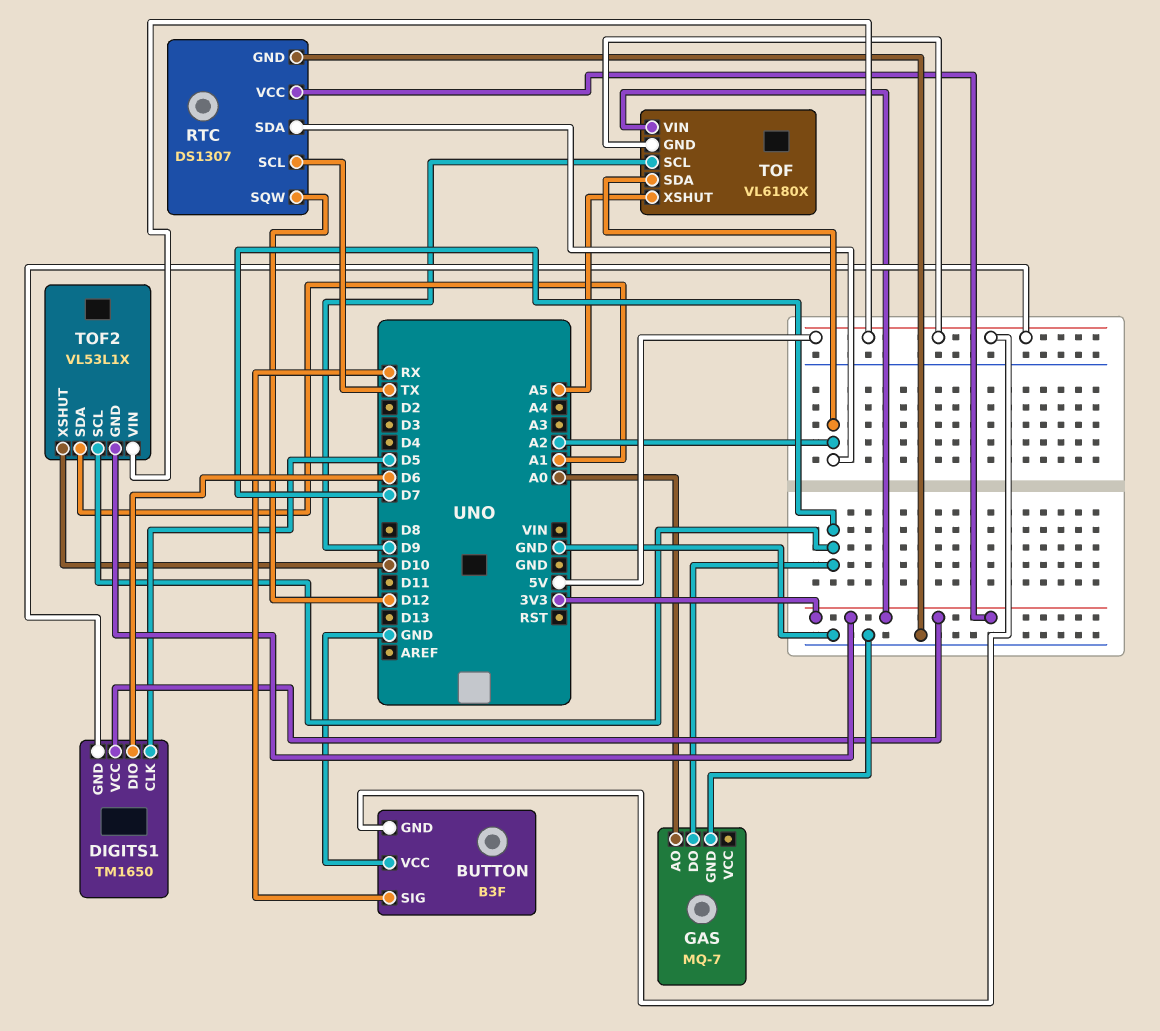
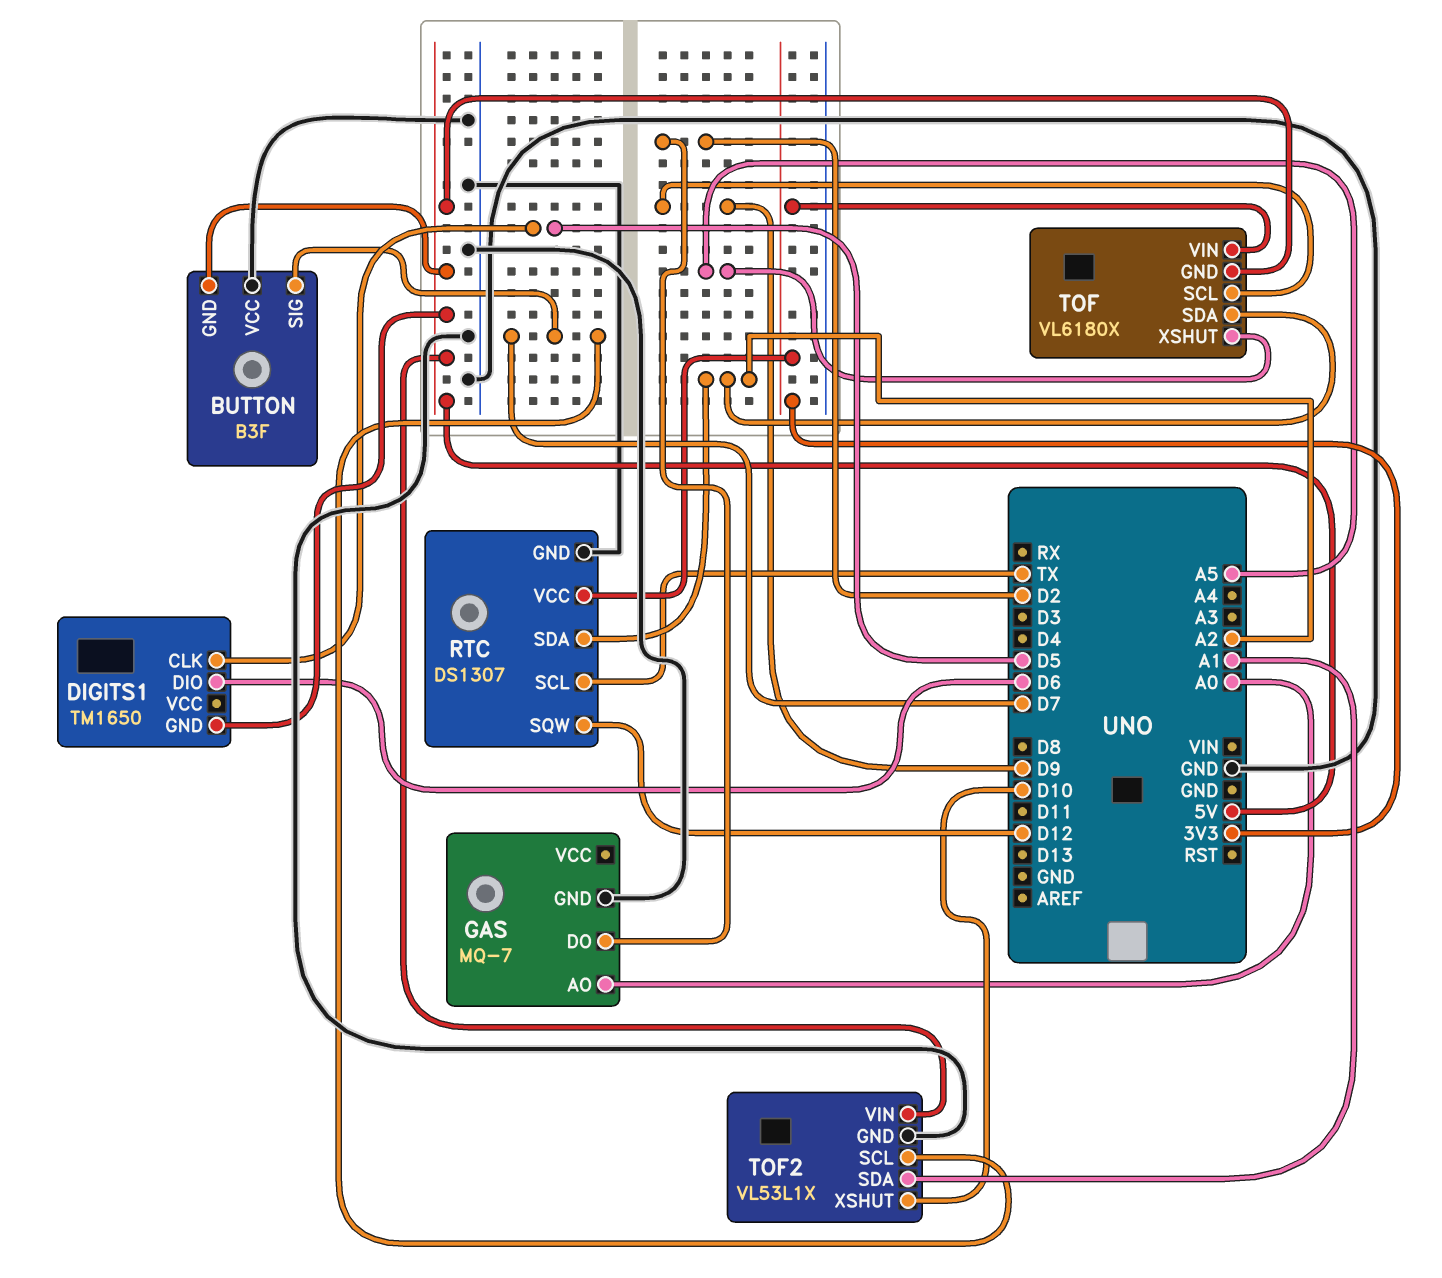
BUTTON pin SIG: RX -> D7
DIGITS1 pin VCC: 3V3 -> none
GAS pin DO: D7 -> D2
TOF2 pin GND: 3V3 -> GND

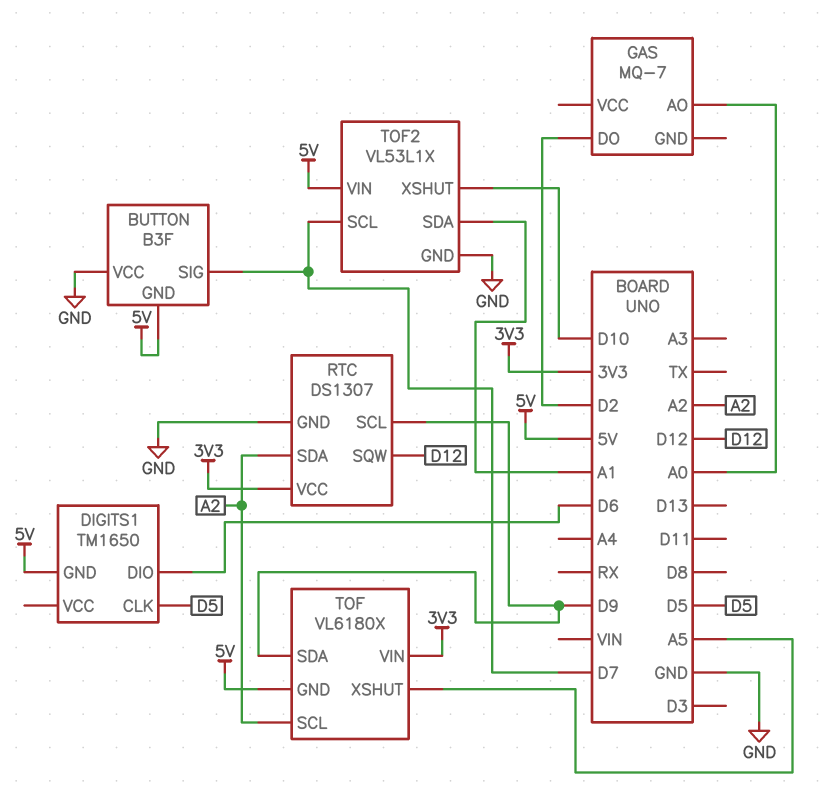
GAS pin GND: GND -> none
RTC pin SCL: TX -> D9
TOF pin SCL: D9 -> A2
TOF pin SDA: A2 -> D9

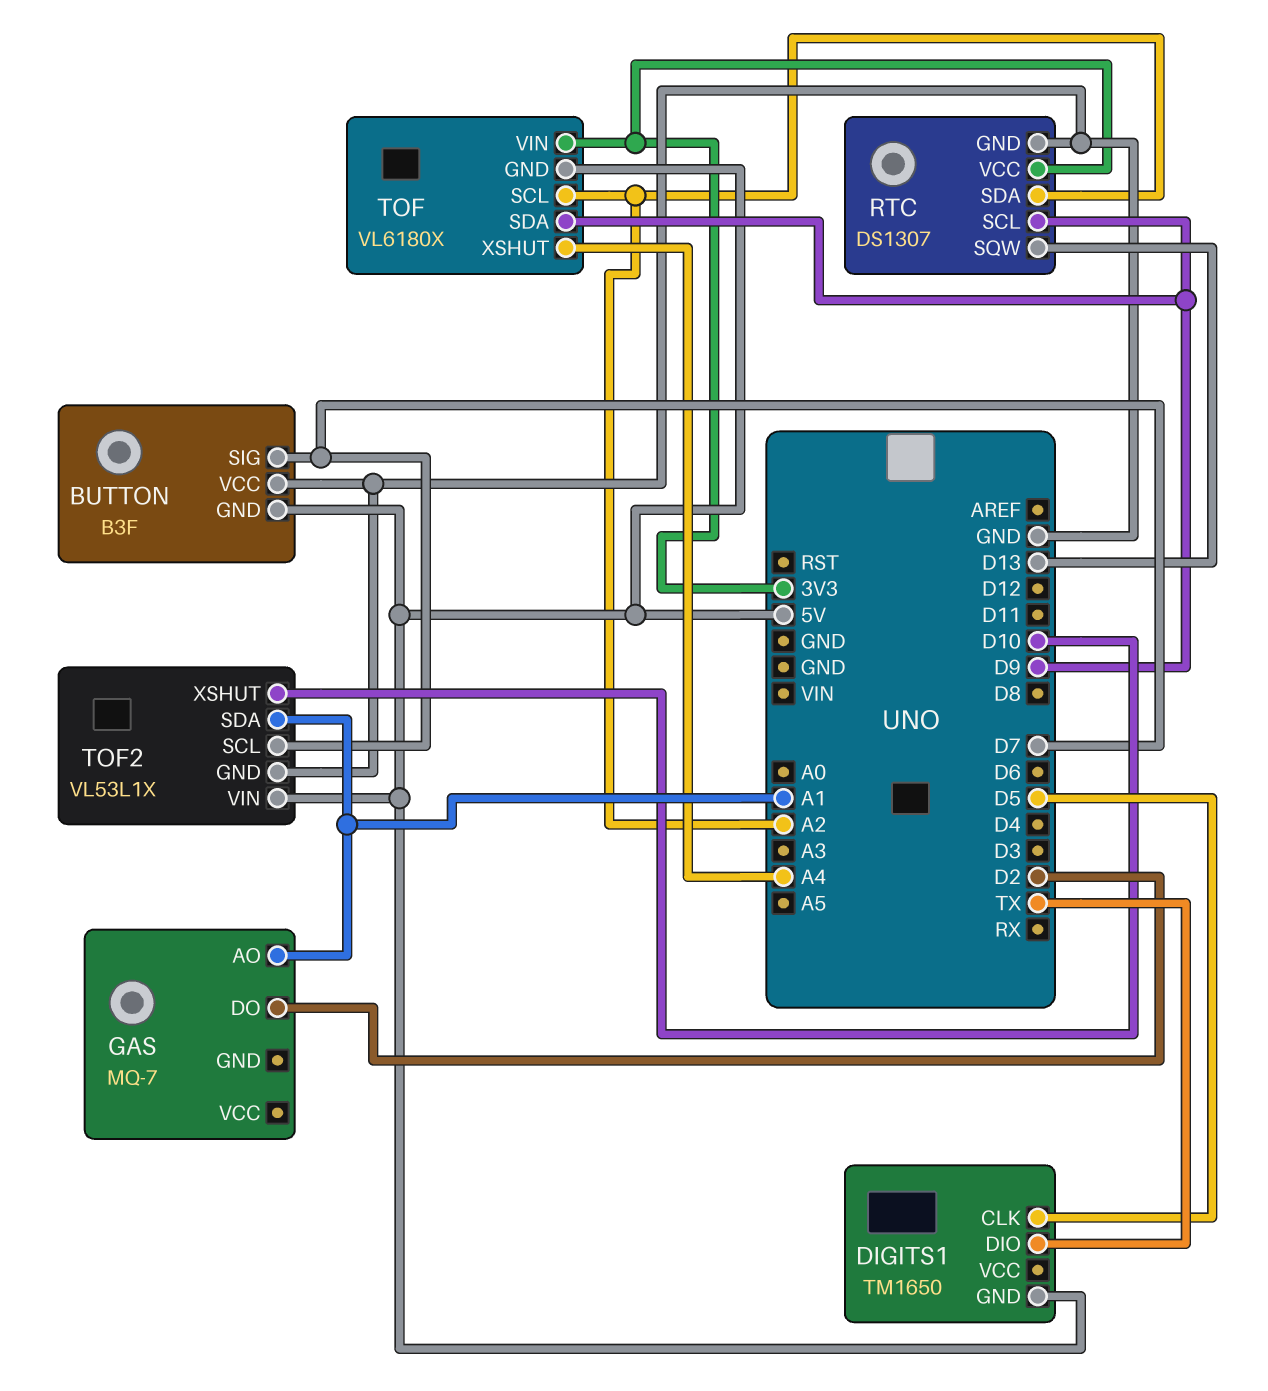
DIGITS1 pin DIO: D6 -> TX
GAS pin AO: A0 -> A1
RTC pin SQW: D12 -> D13
TOF pin XSHUT: A5 -> A4

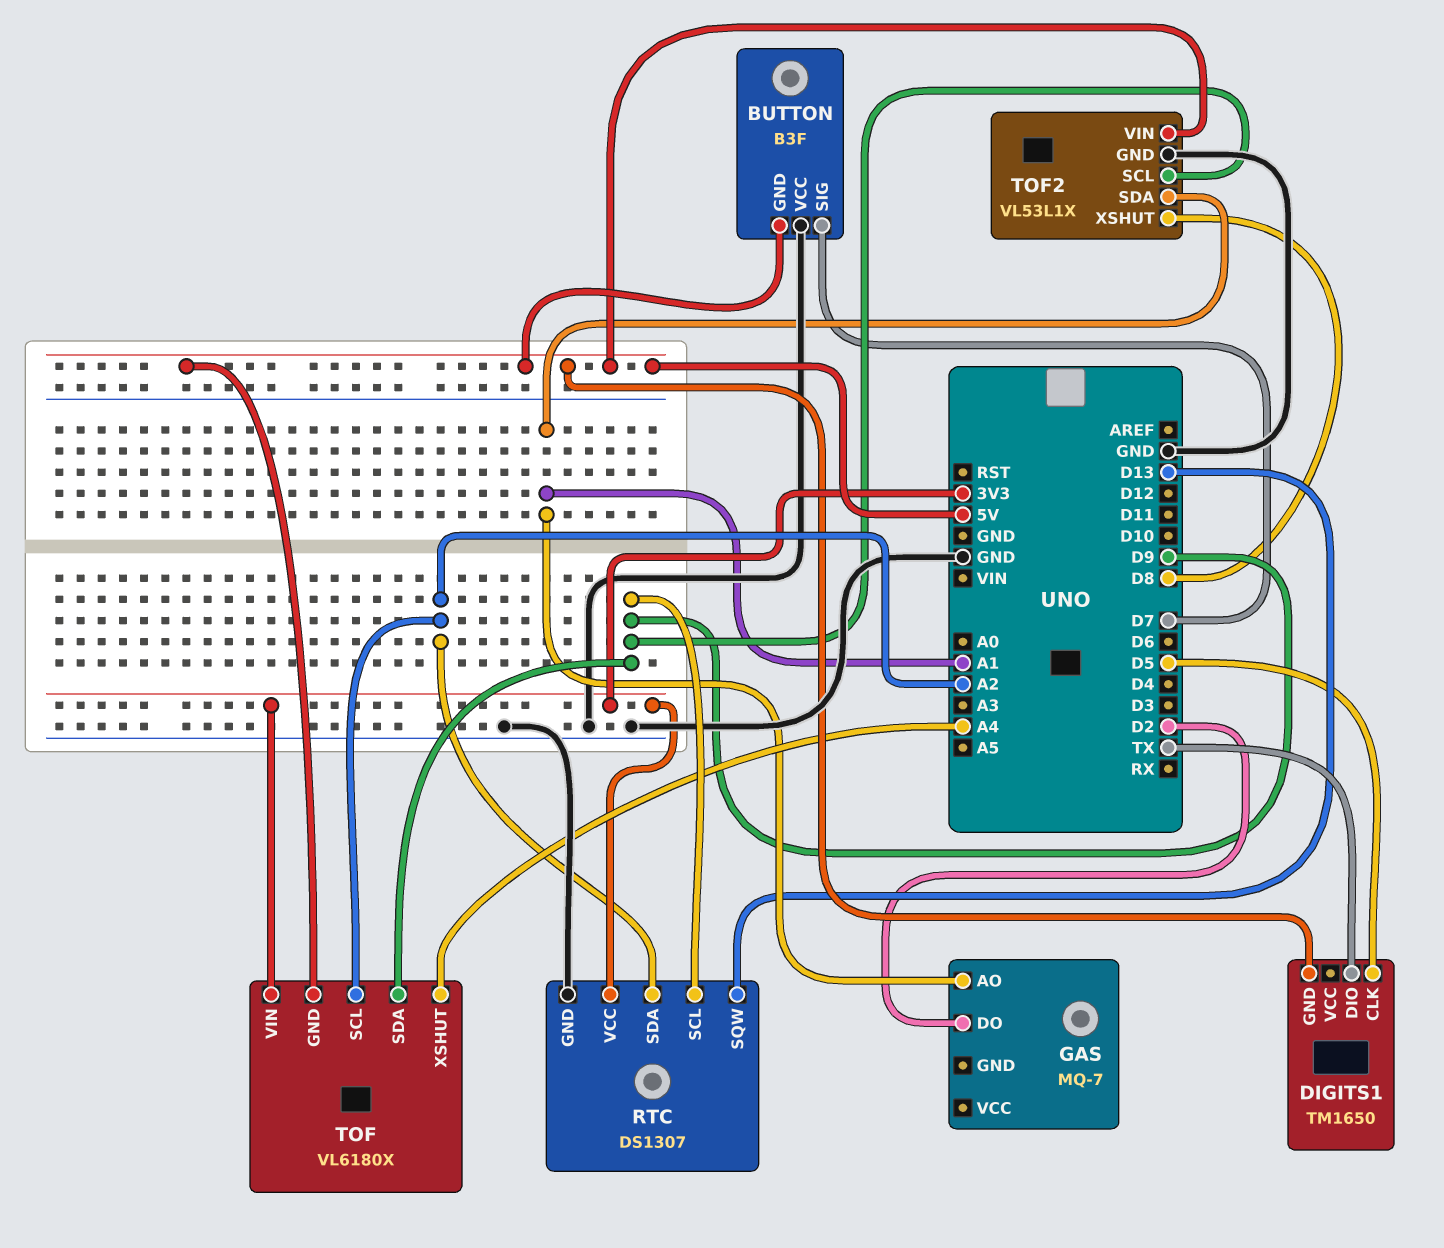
TOF2 pin SCL: D7 -> D9
TOF2 pin XSHUT: D10 -> D8

